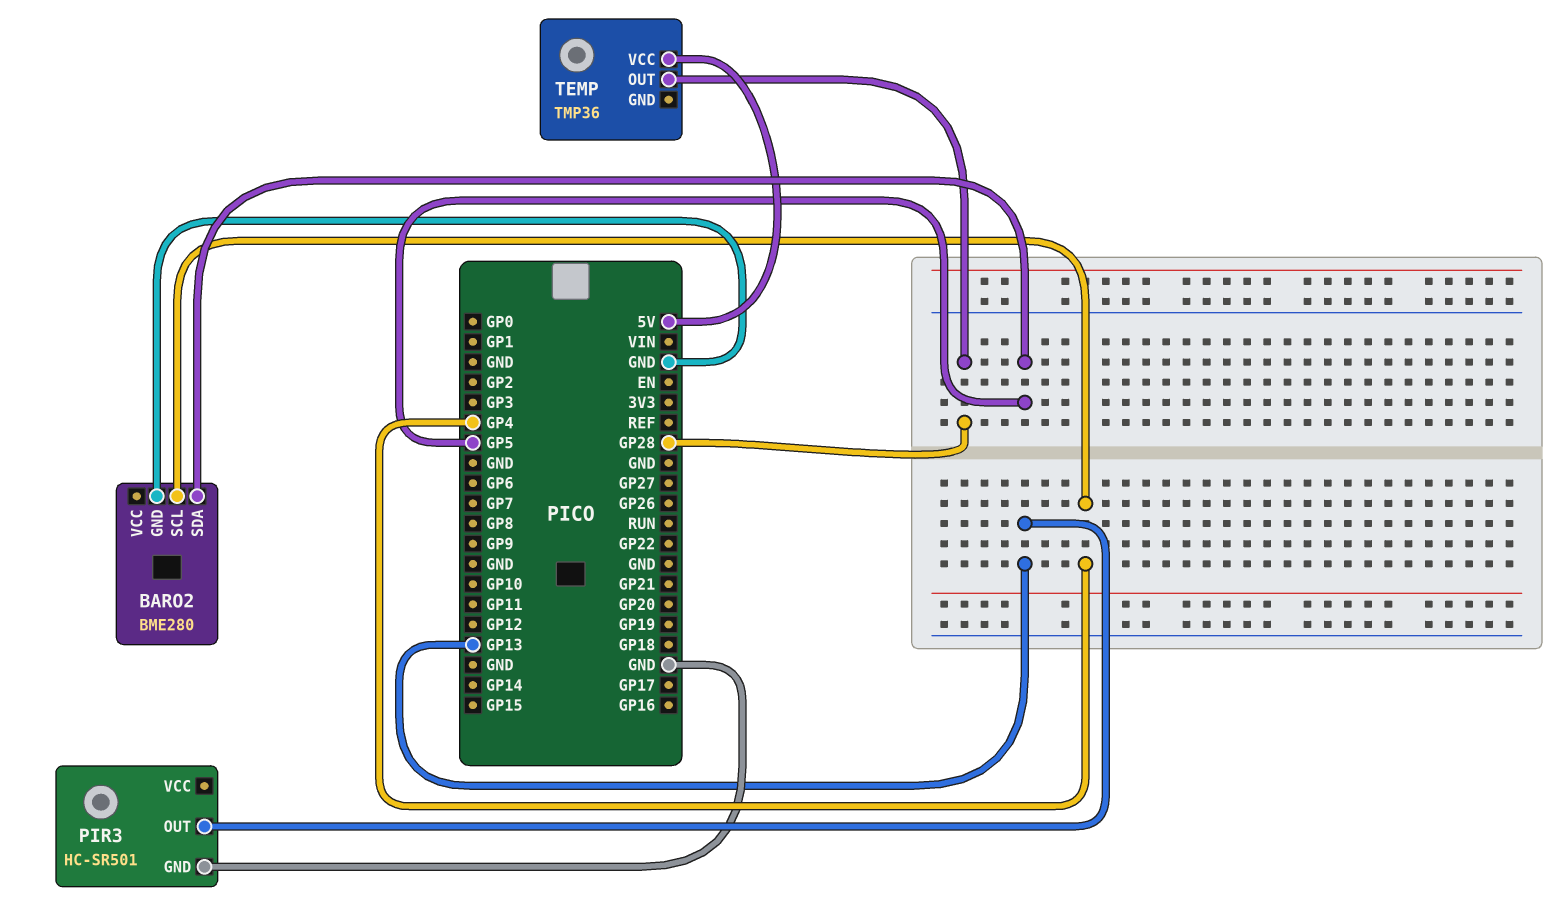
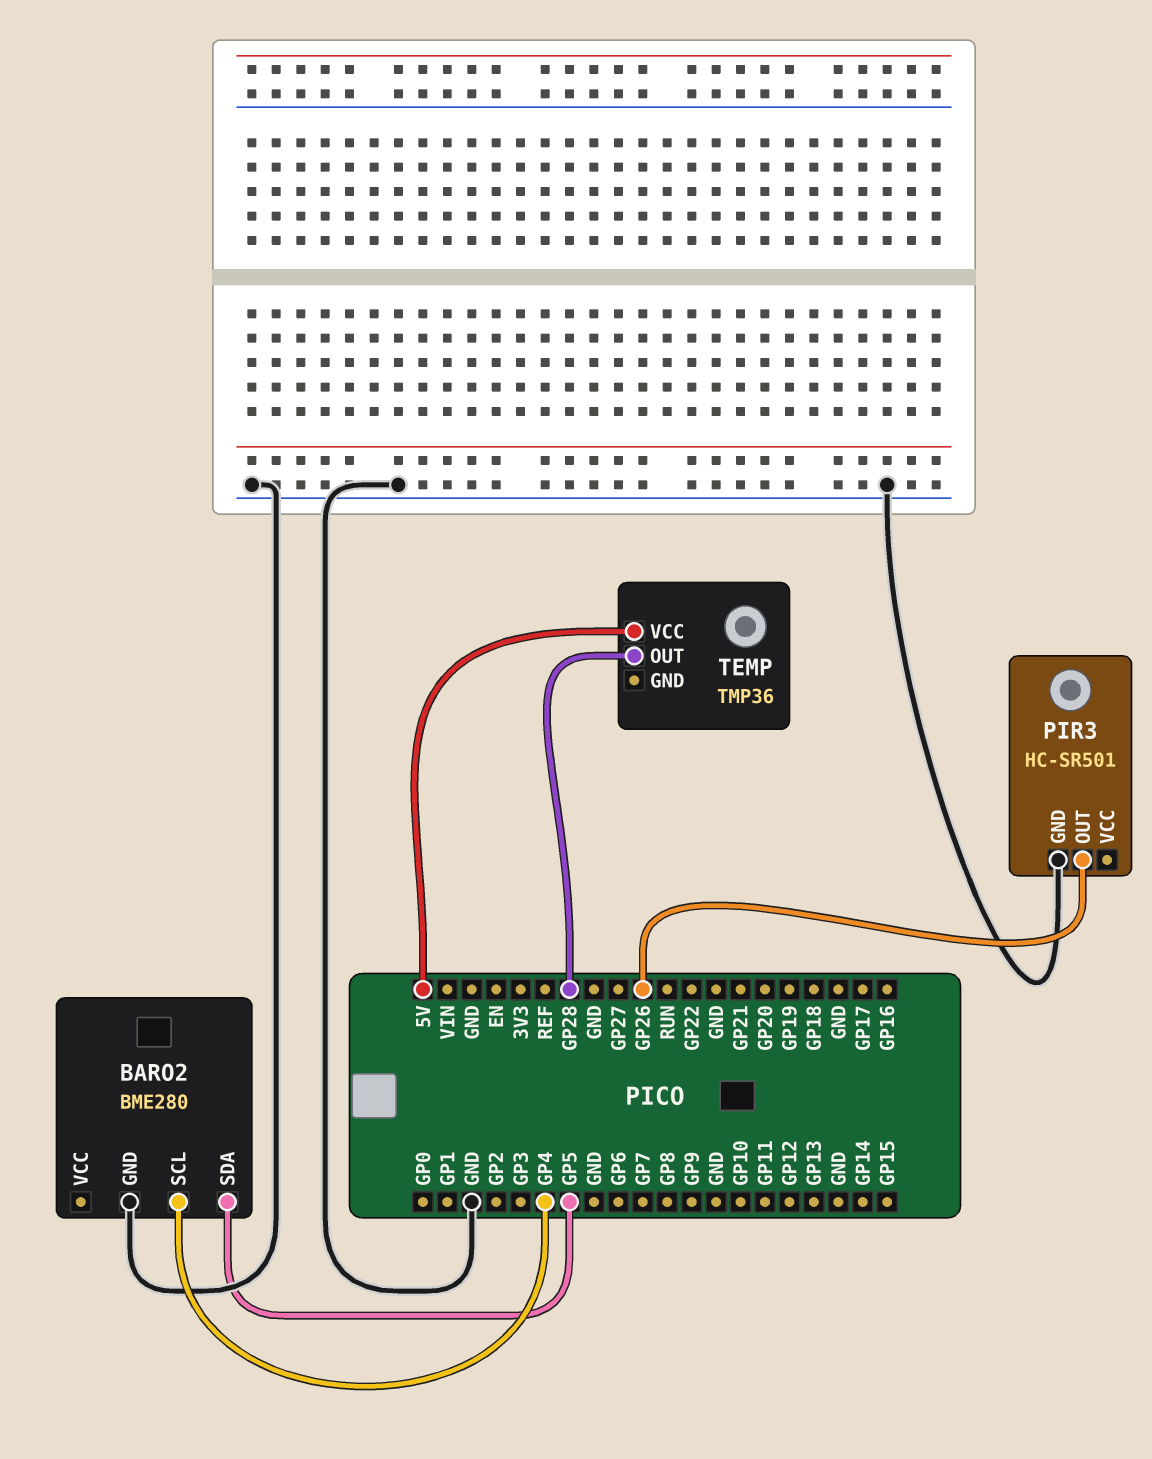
PIR3 pin OUT: GP13 -> GP26

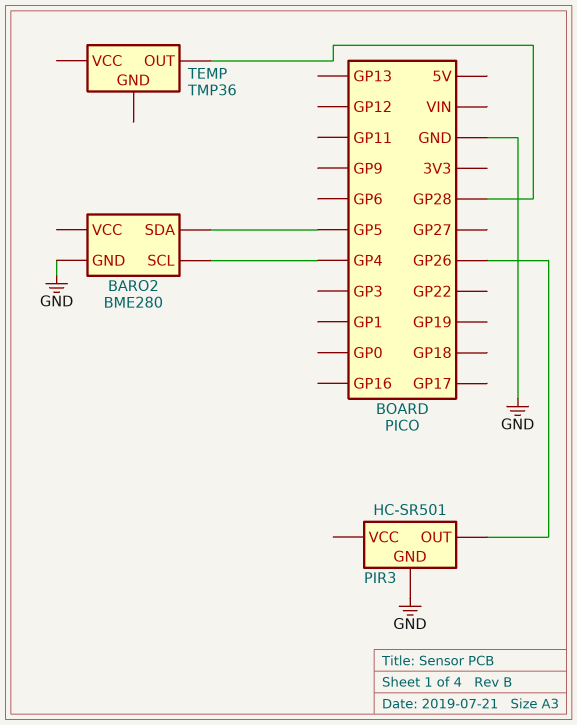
TEMP pin VCC: 5V -> none

